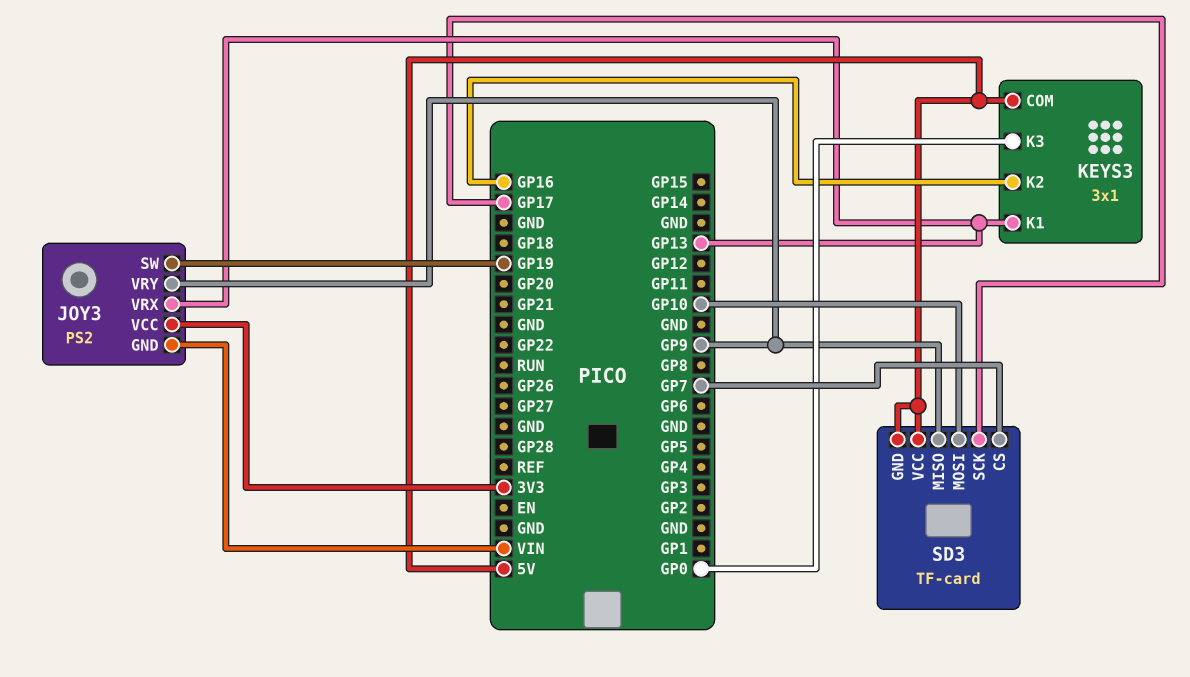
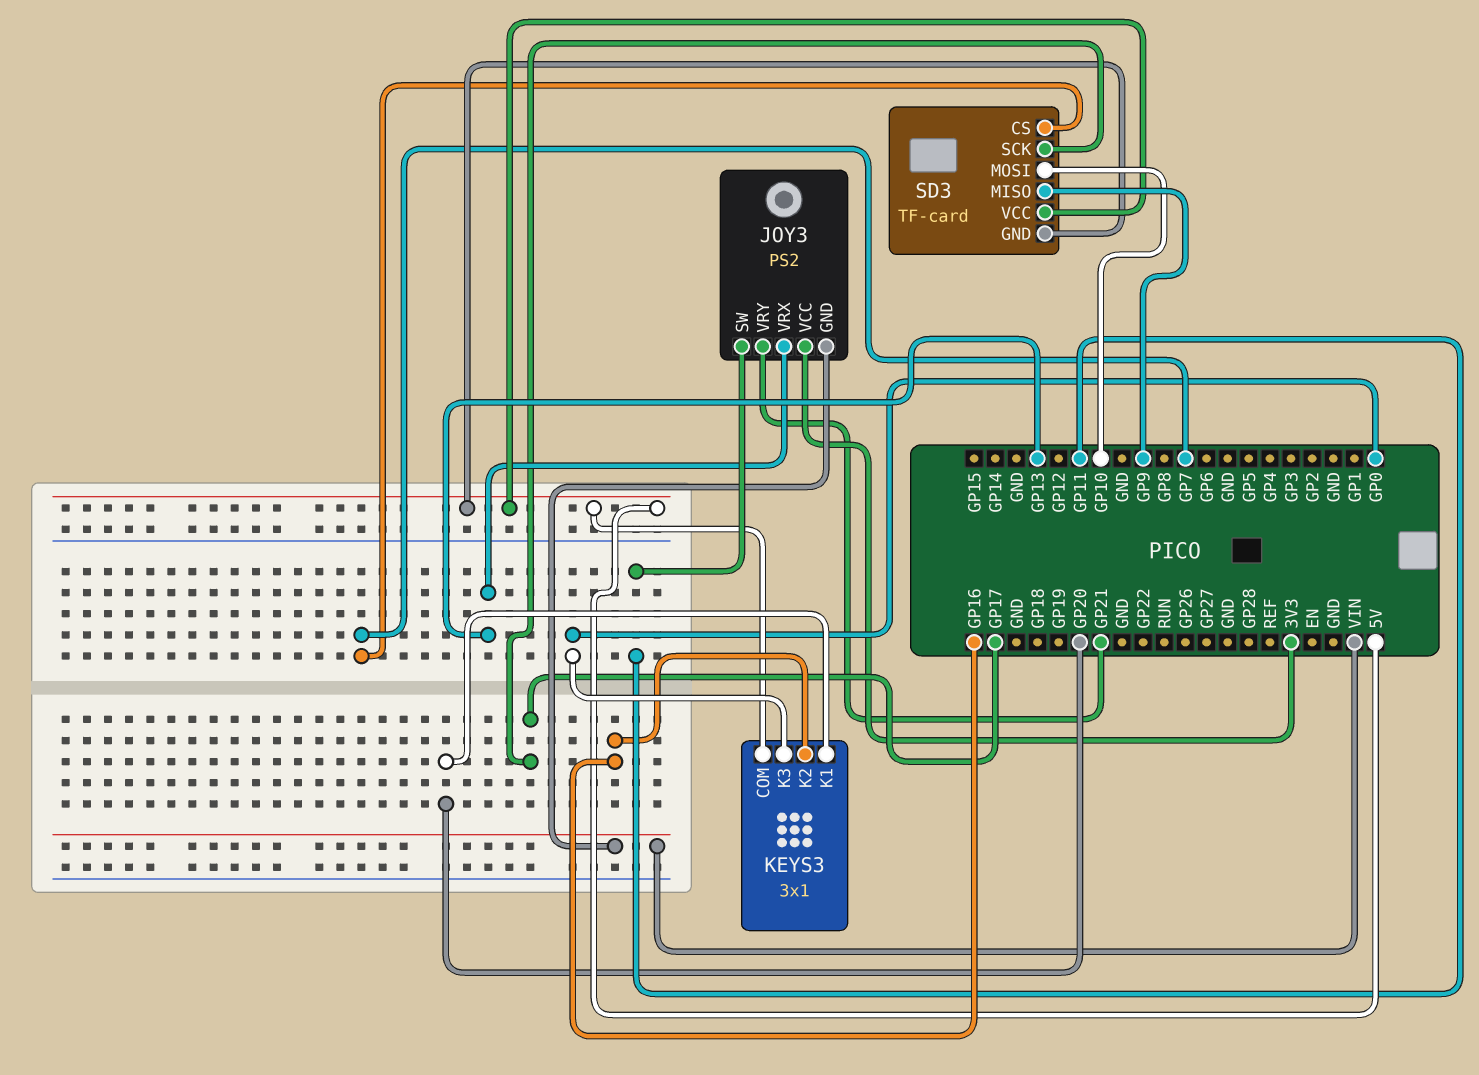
JOY3 pin SW: GP19 -> GP11
JOY3 pin VRY: GP9 -> GP21
KEYS3 pin K1: GP13 -> GP20

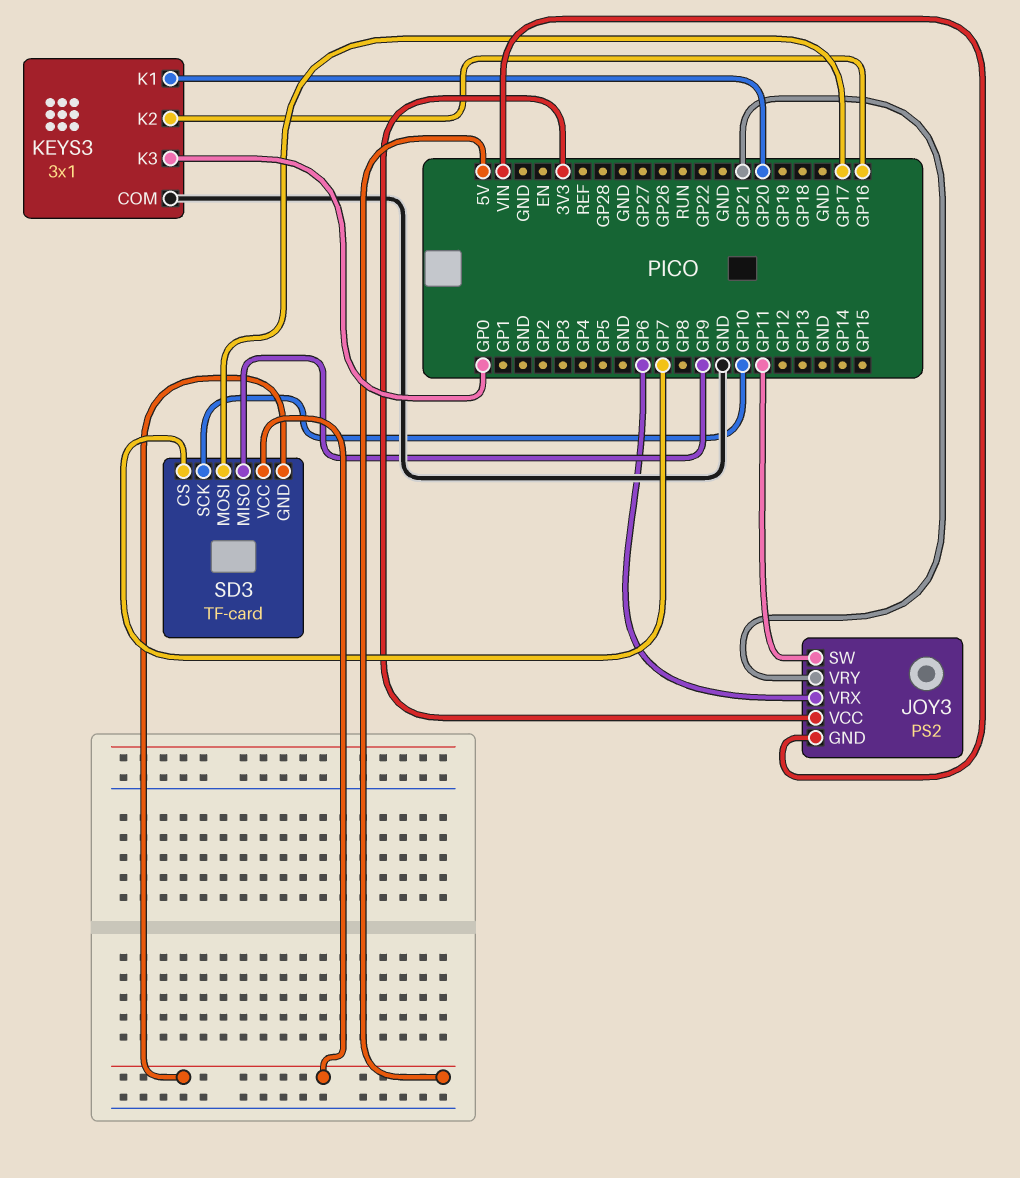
JOY3 pin VRX: GP13 -> GP6
KEYS3 pin COM: 5V -> GND
SD3 pin MOSI: GP10 -> GP17
SD3 pin SCK: GP17 -> GP10

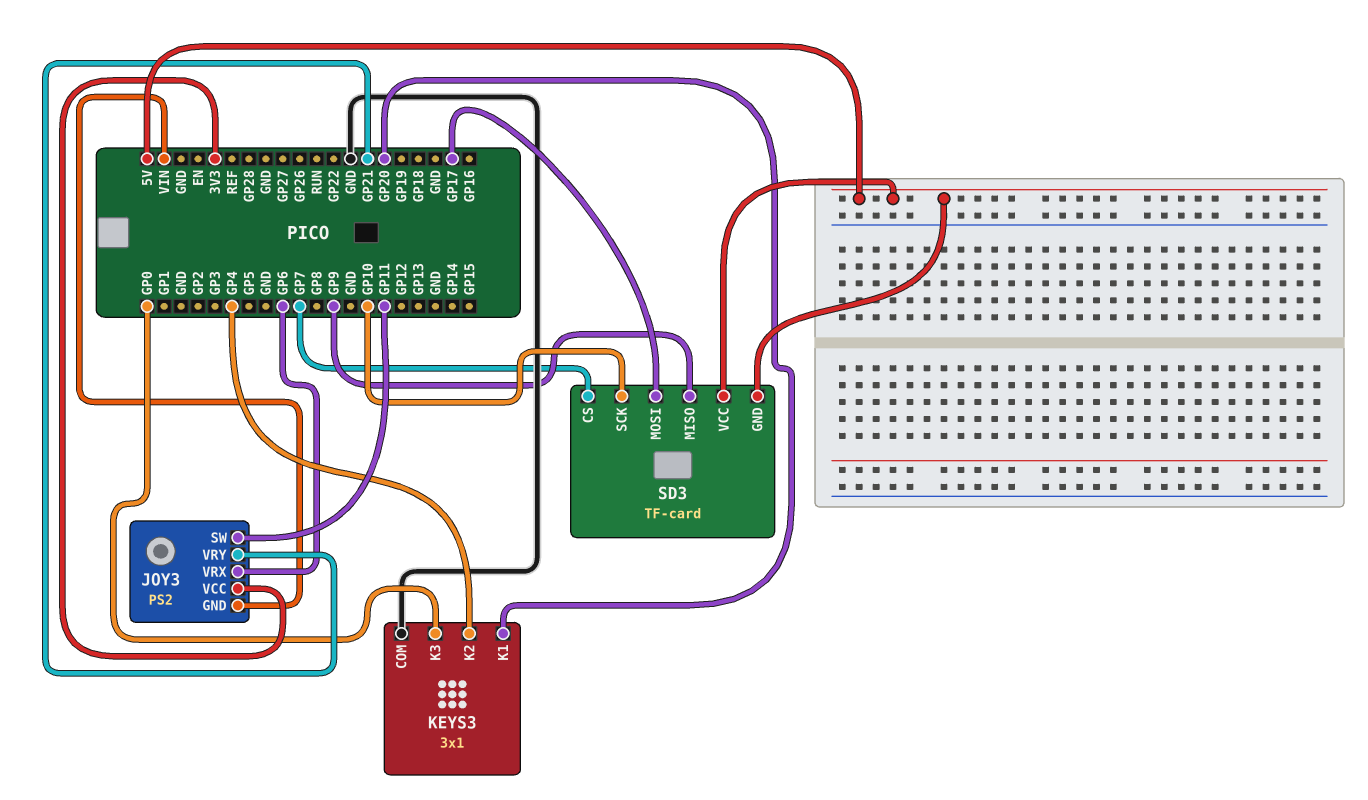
KEYS3 pin K2: GP16 -> GP4

